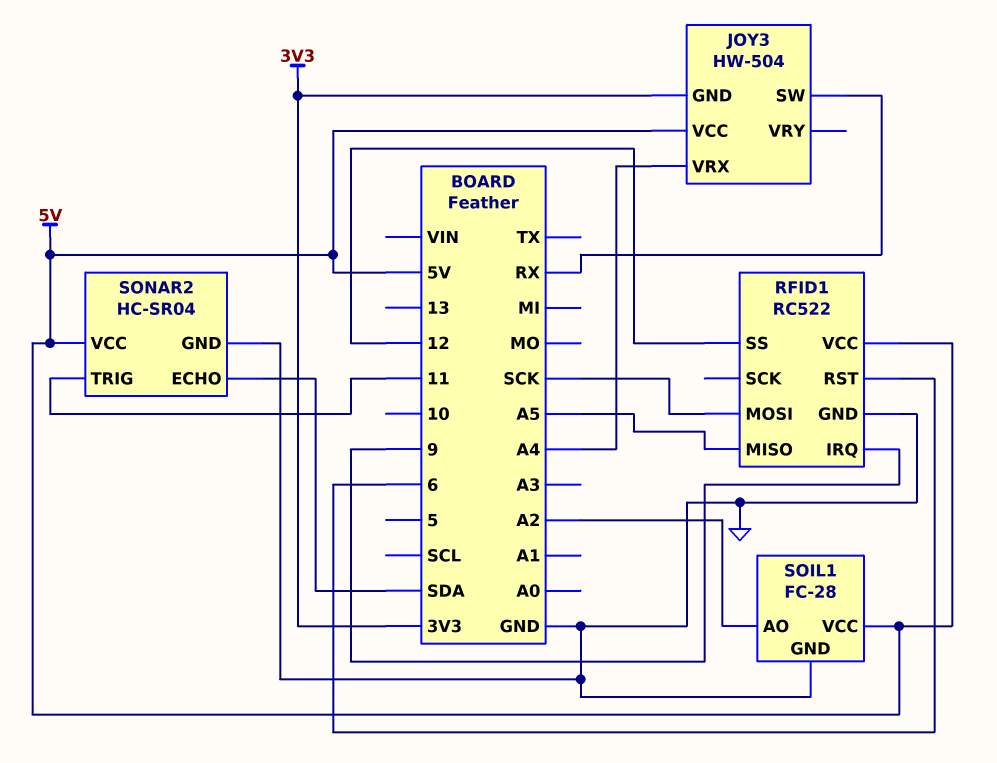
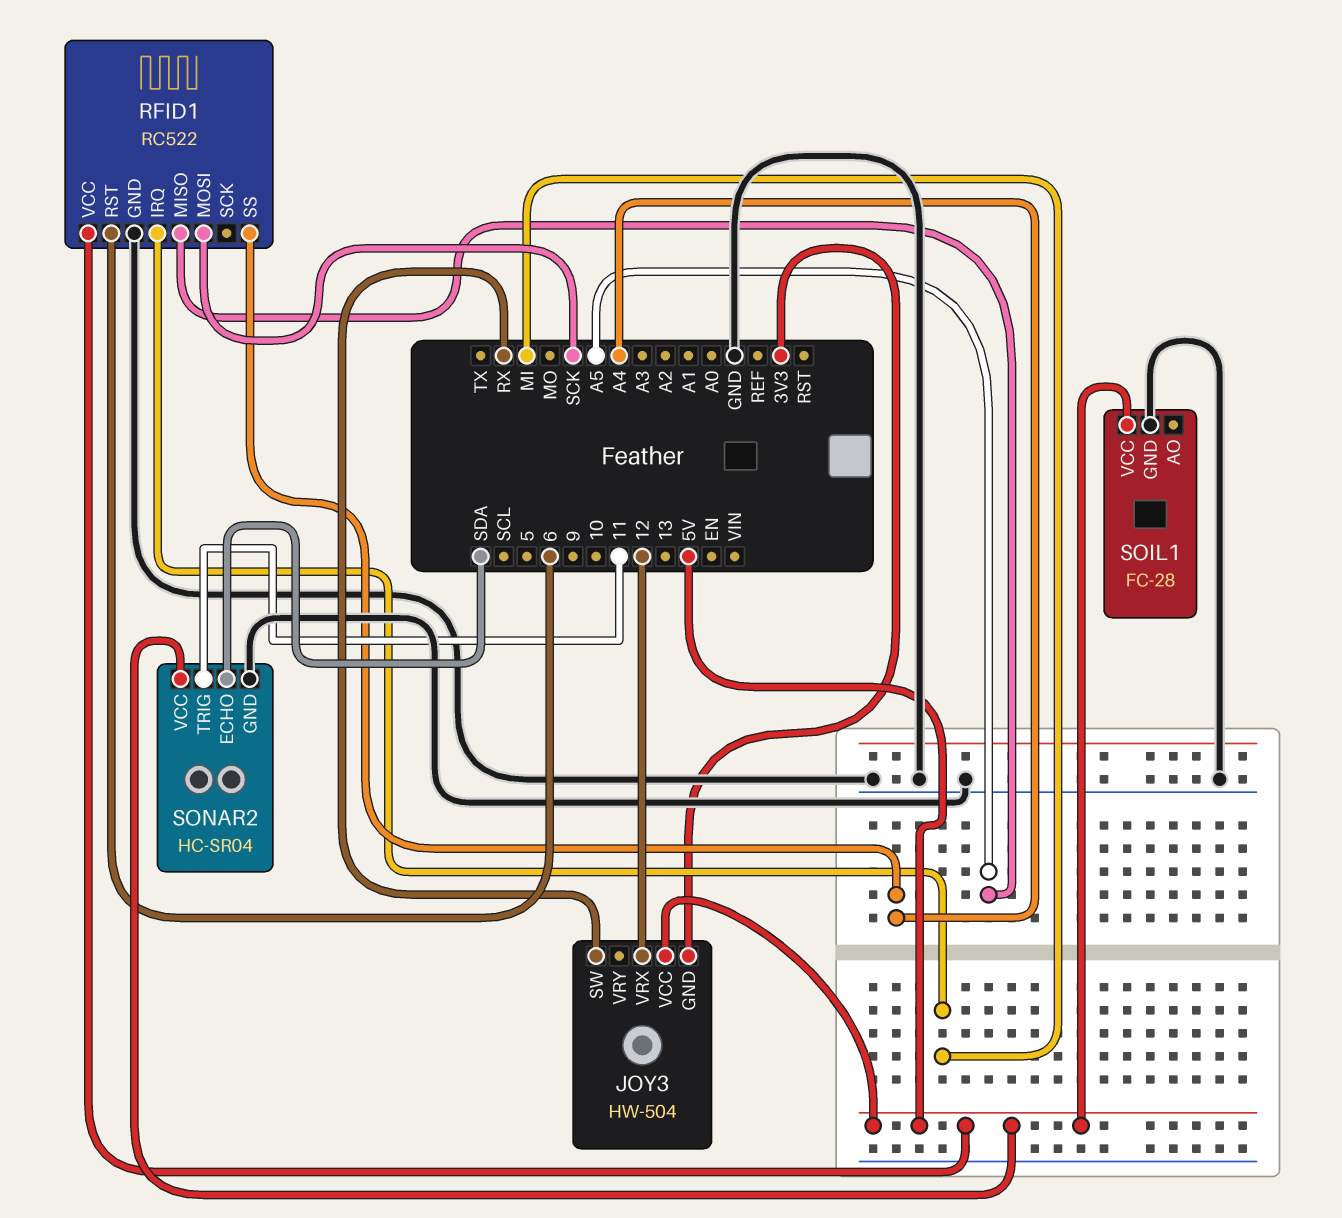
JOY3 pin VRX: A4 -> 12
RFID1 pin IRQ: 9 -> MI
RFID1 pin SS: 12 -> A4
SOIL1 pin AO: A2 -> none

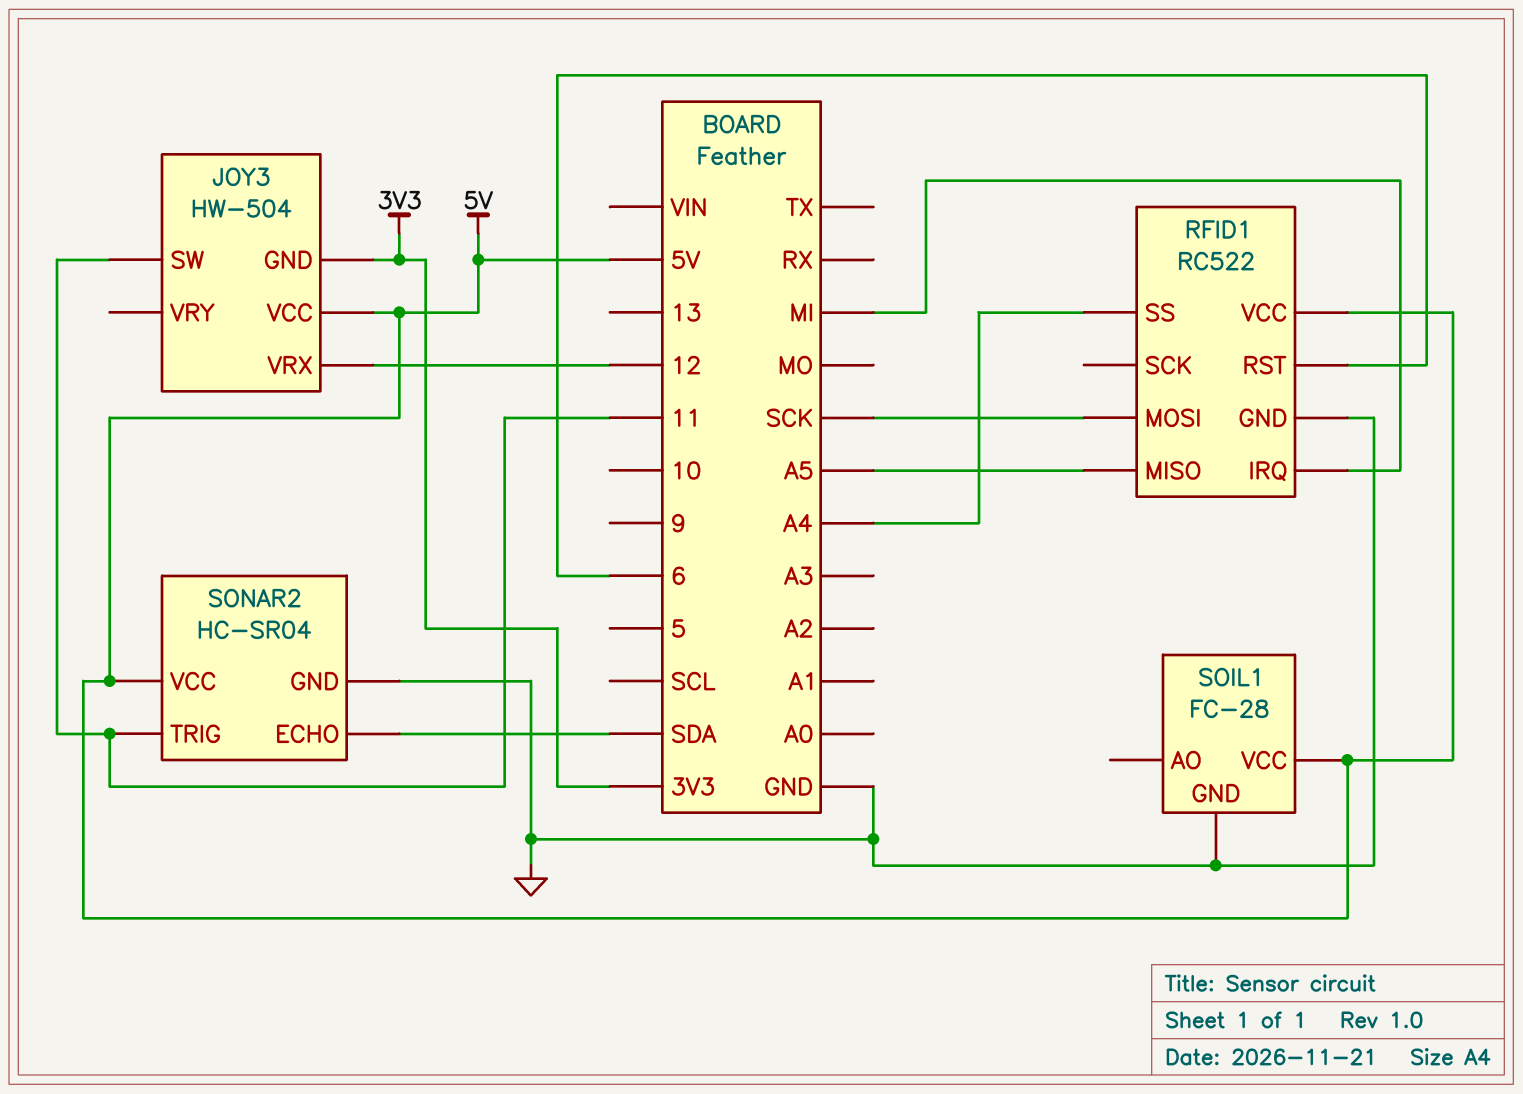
JOY3 pin SW: RX -> 11

